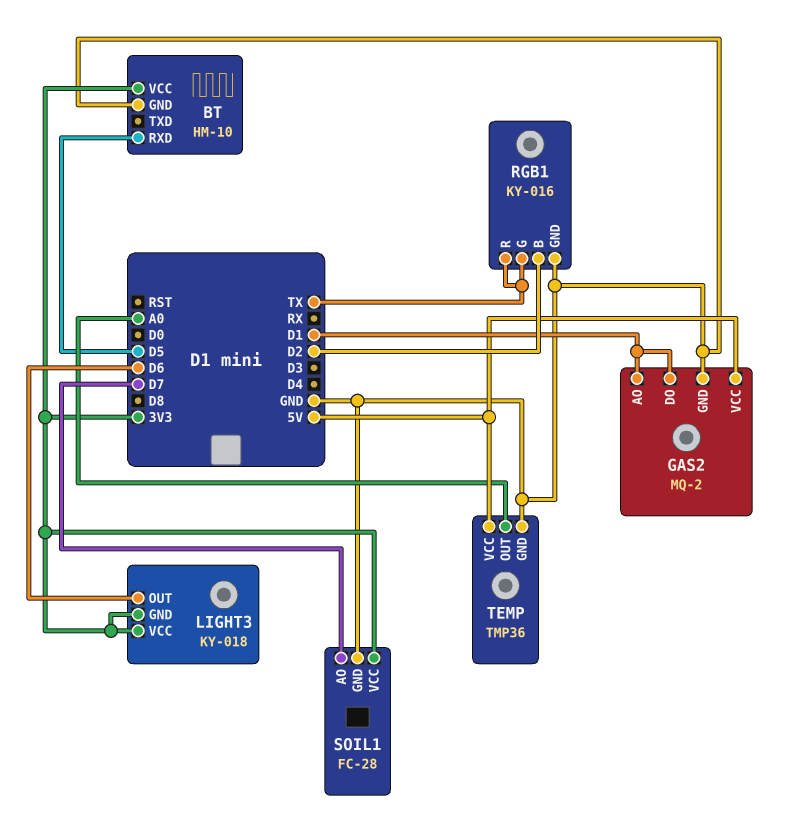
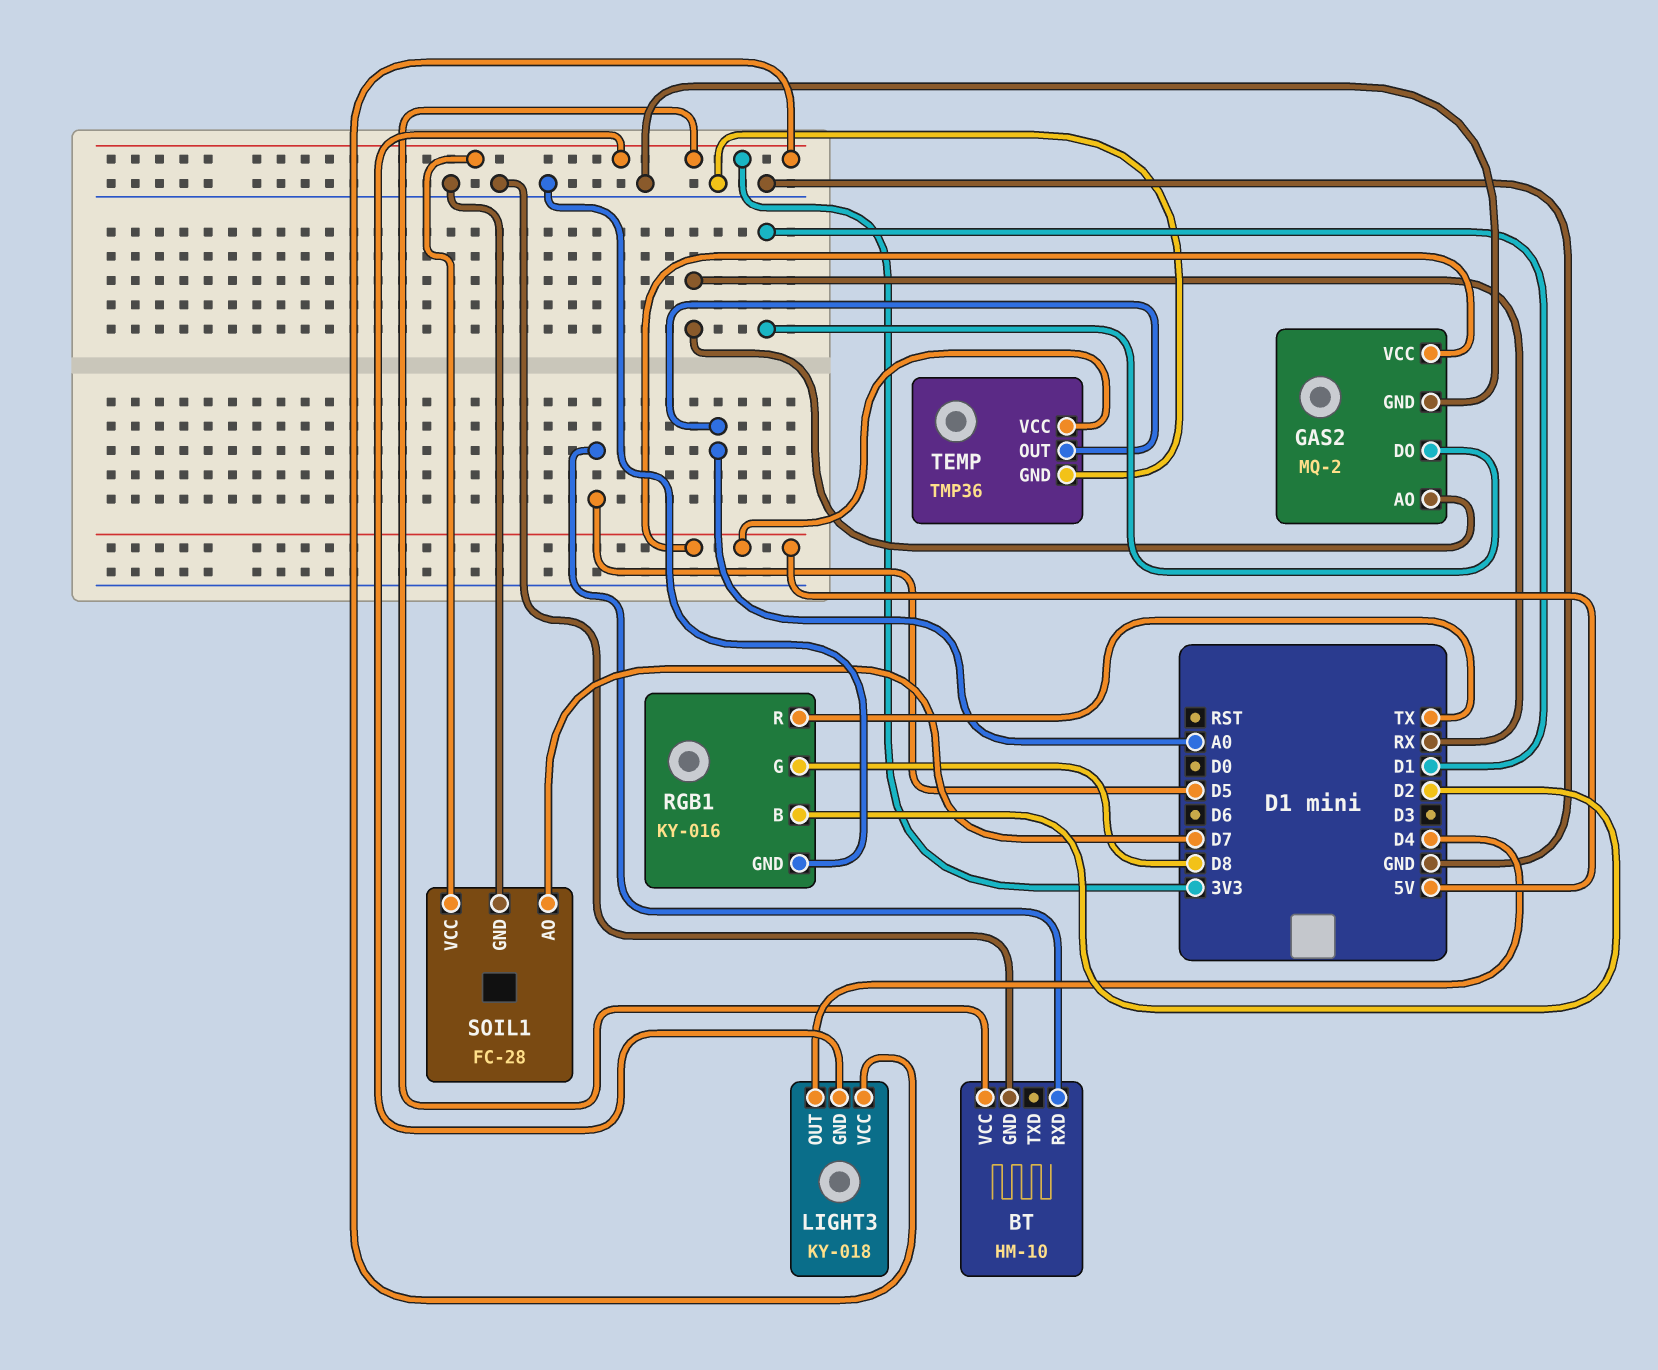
GAS2 pin AO: D1 -> RX
LIGHT3 pin OUT: D6 -> D4
RGB1 pin G: TX -> D8

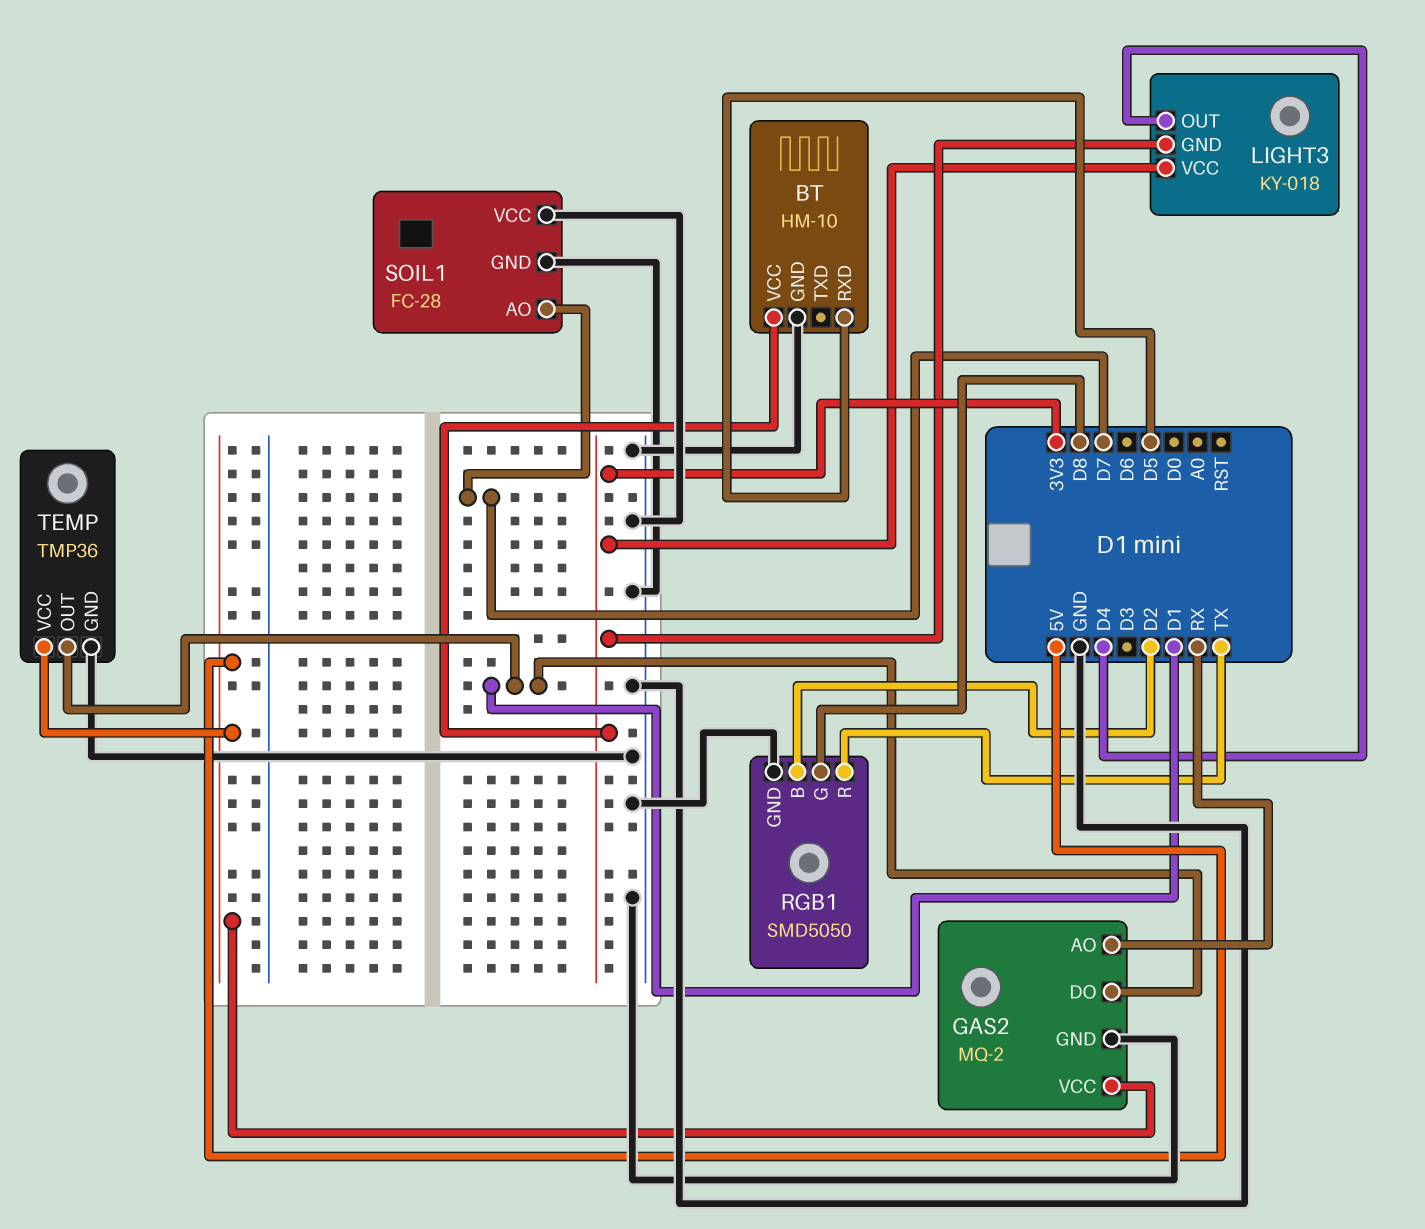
RGB1: KY-016 -> SMD5050
SOIL1 pin VCC: 3V3 -> GND
TEMP pin OUT: A0 -> D1

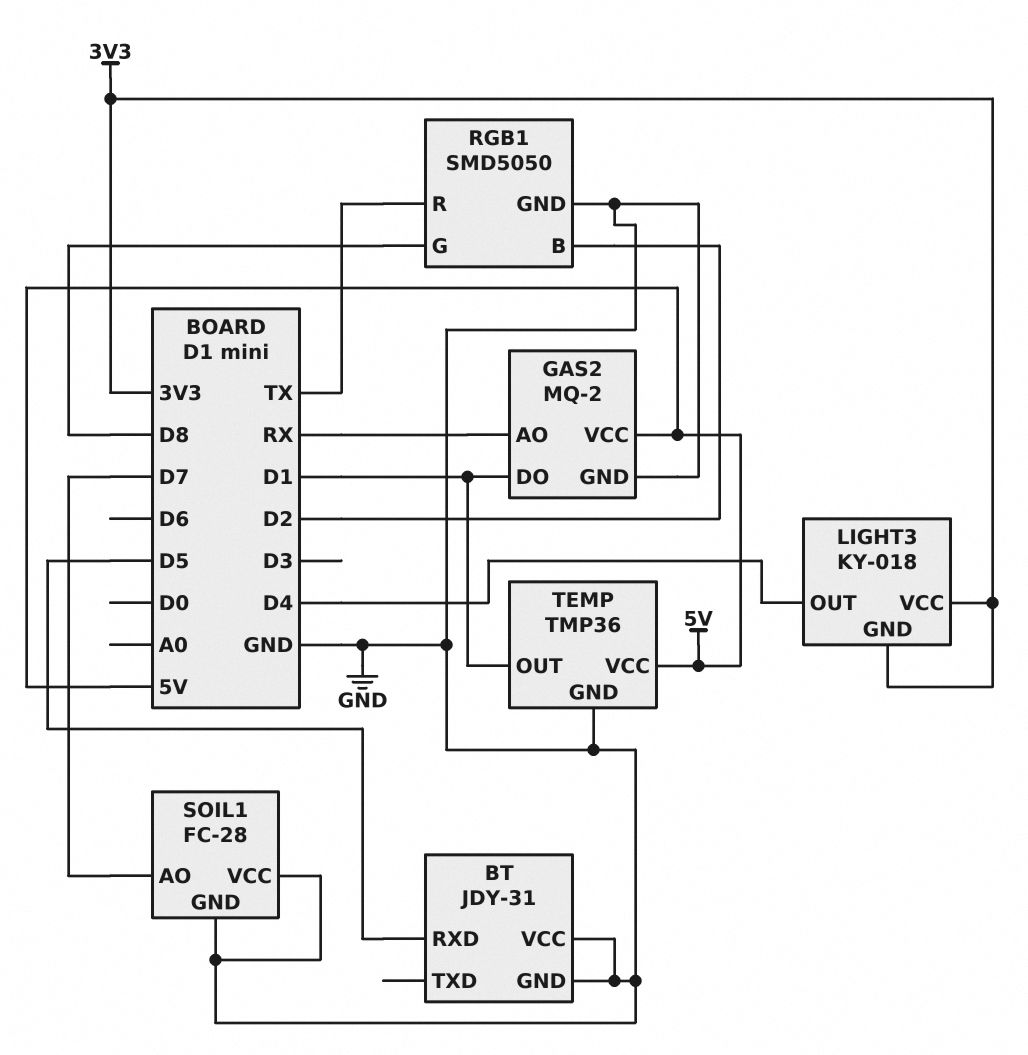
BT: HM-10 -> JDY-31
BT pin VCC: 3V3 -> GND

